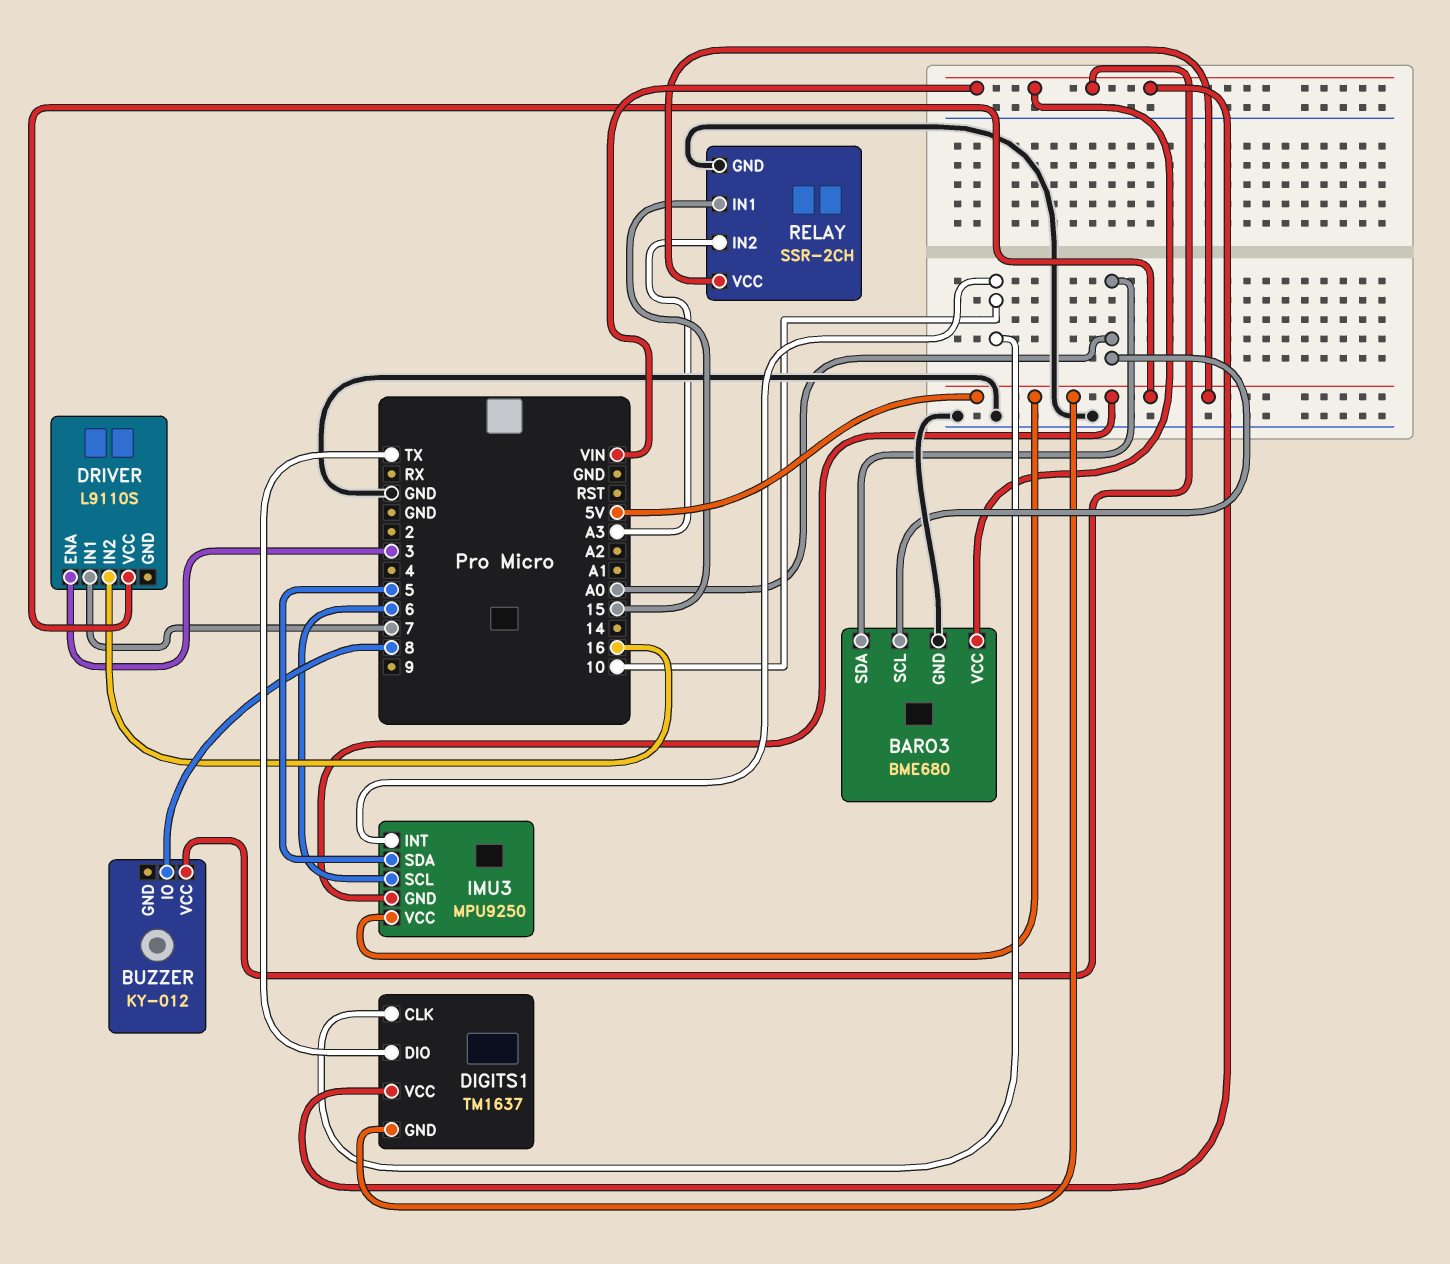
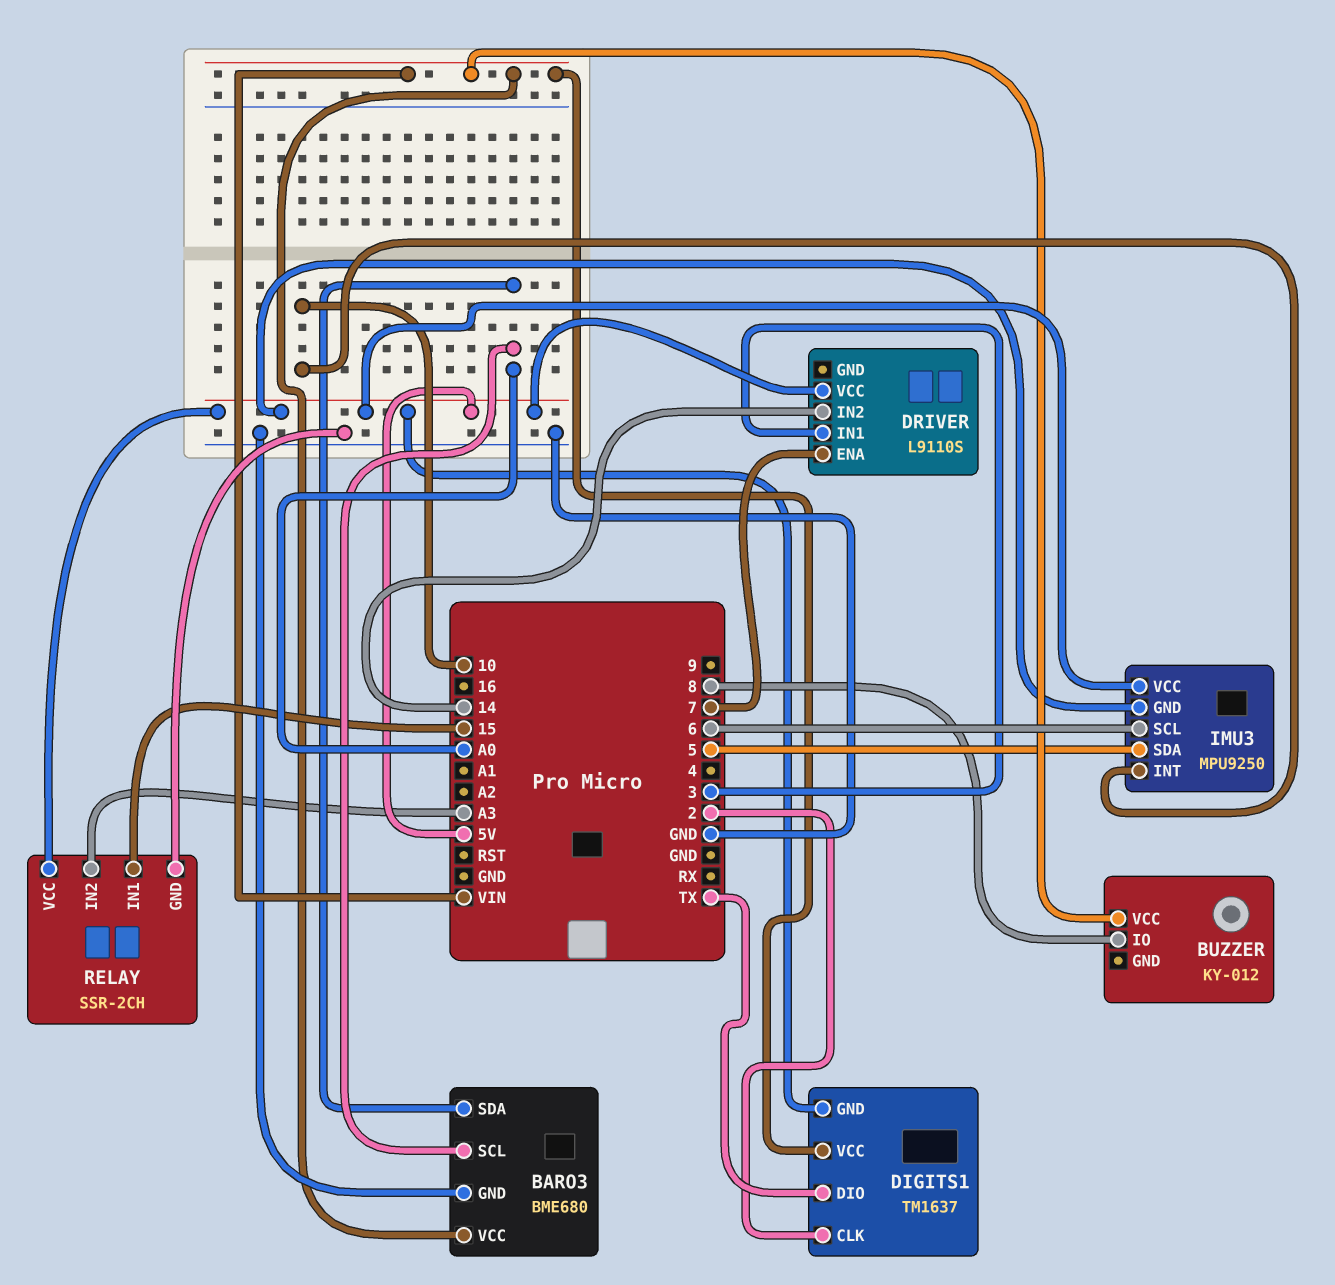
DIGITS1 pin CLK: 10 -> 2
DRIVER pin ENA: 3 -> 7
DRIVER pin IN1: 7 -> 3
DRIVER pin IN2: 16 -> 14

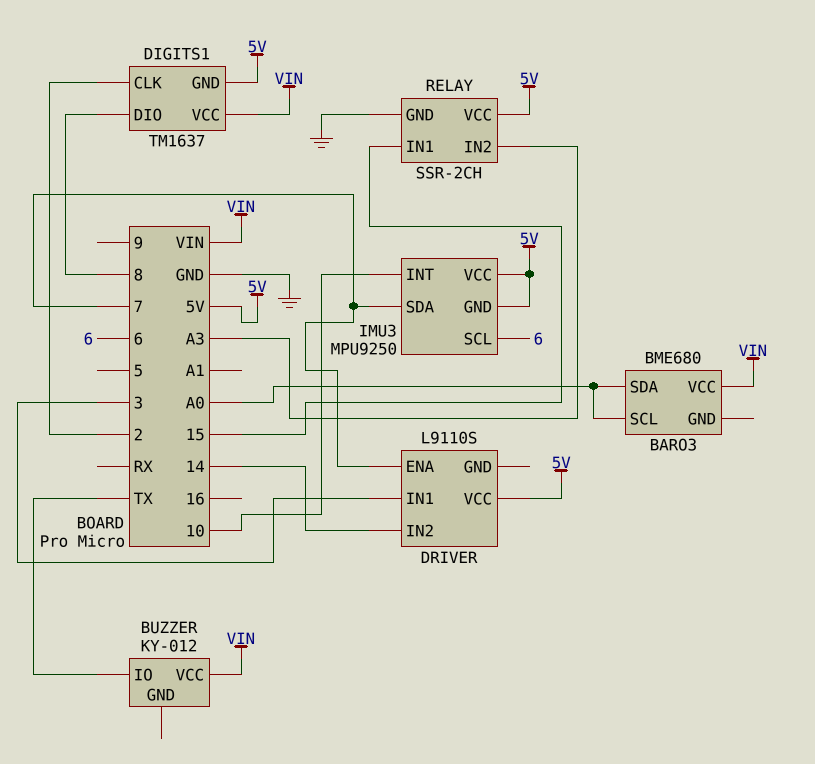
BARO3 pin GND: GND -> none
BUZZER pin IO: 8 -> TX
DIGITS1 pin DIO: TX -> 8
IMU3 pin SDA: 5 -> 7

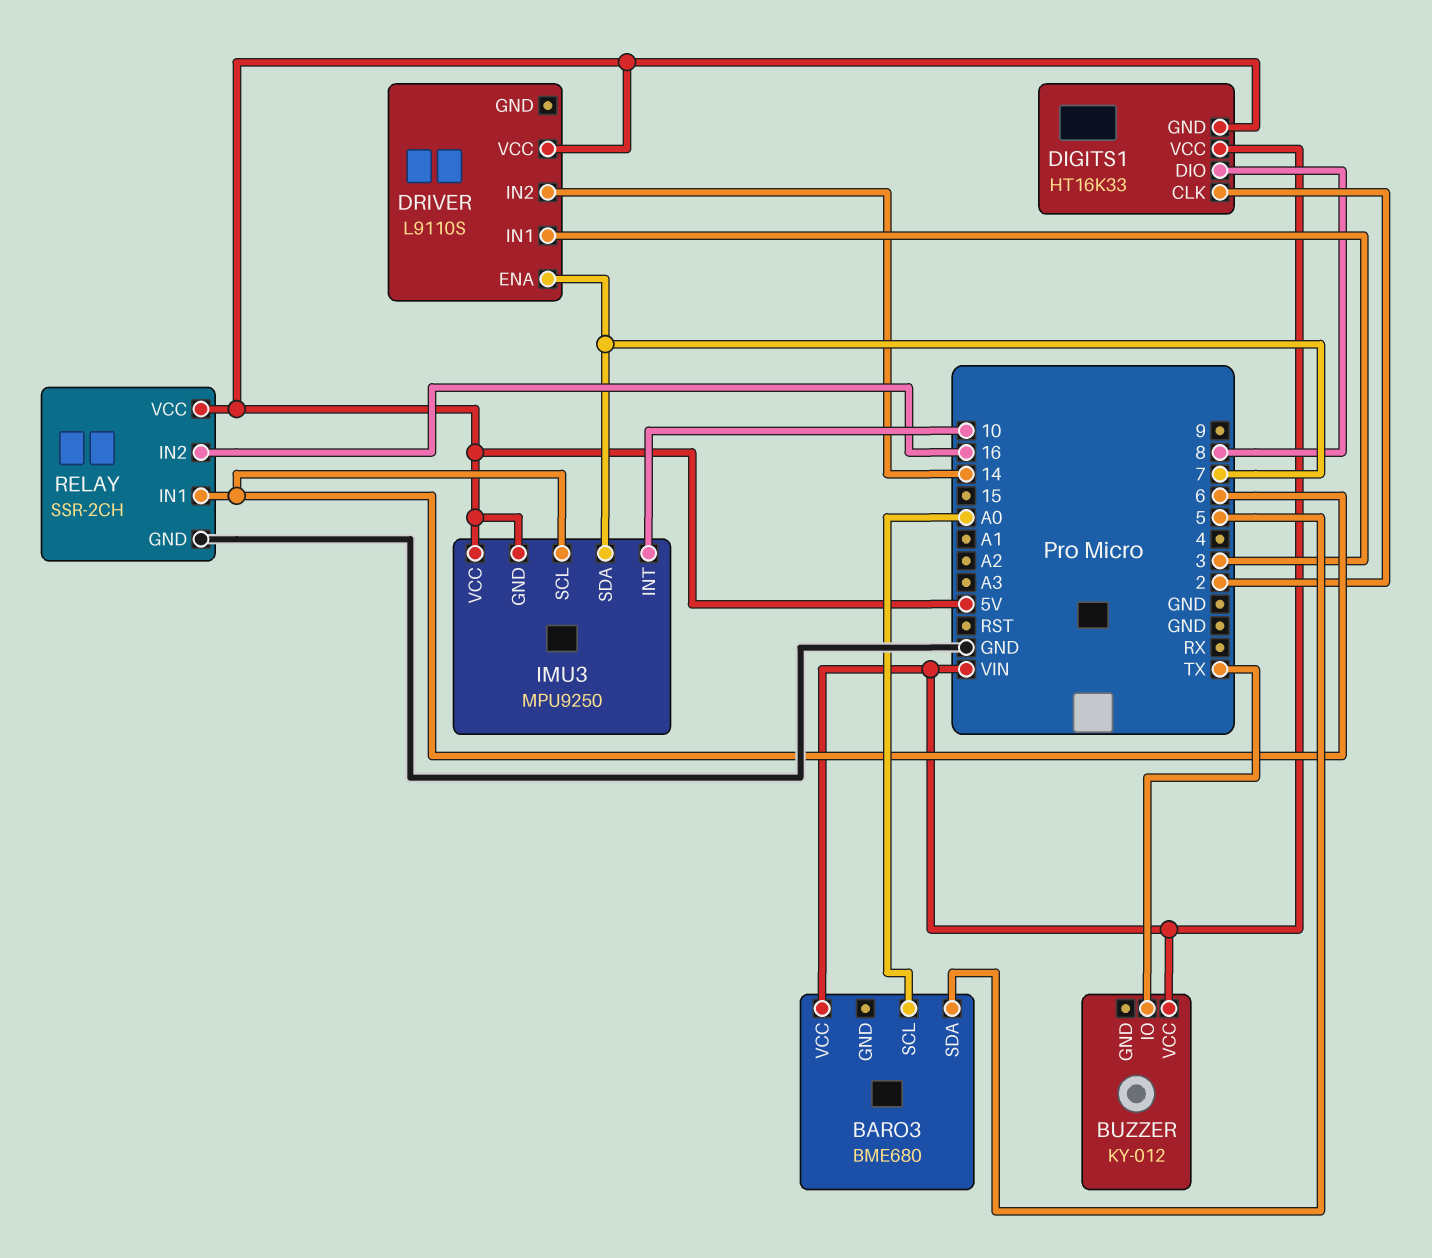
BARO3 pin SDA: A0 -> 5
DIGITS1: TM1637 -> HT16K33
RELAY pin IN1: 15 -> 6
RELAY pin IN2: A3 -> 16

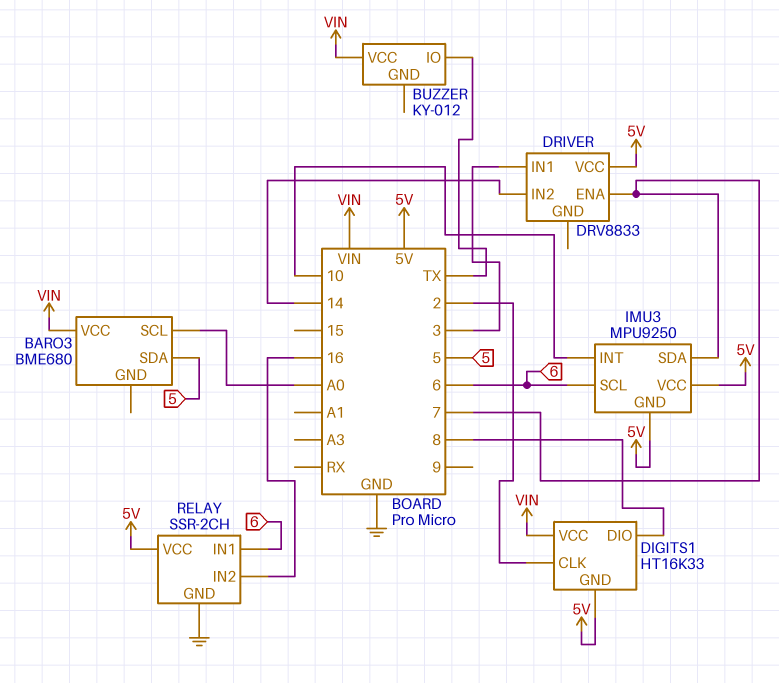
DRIVER: L9110S -> DRV8833

